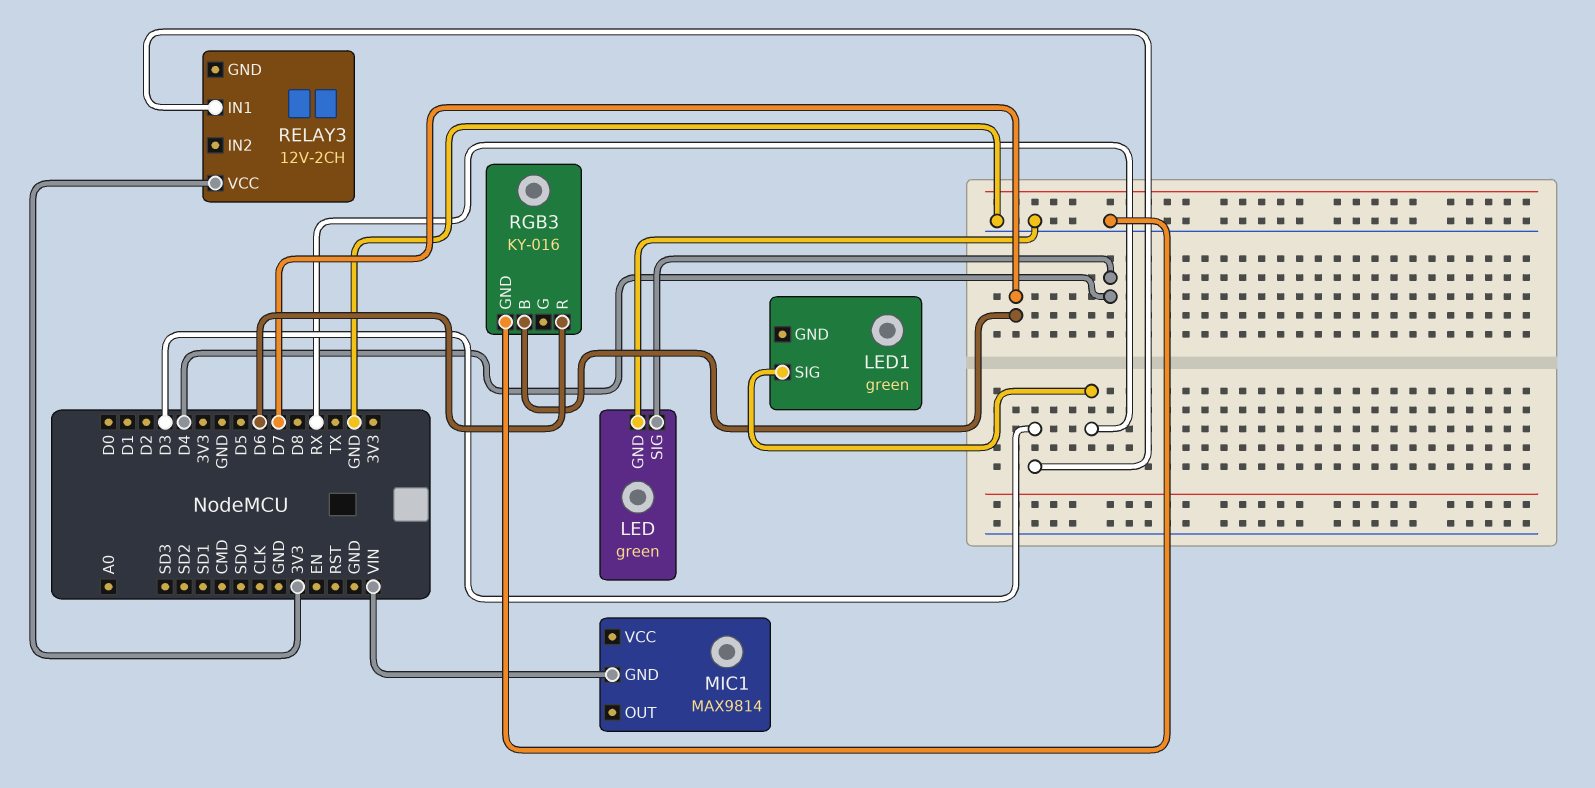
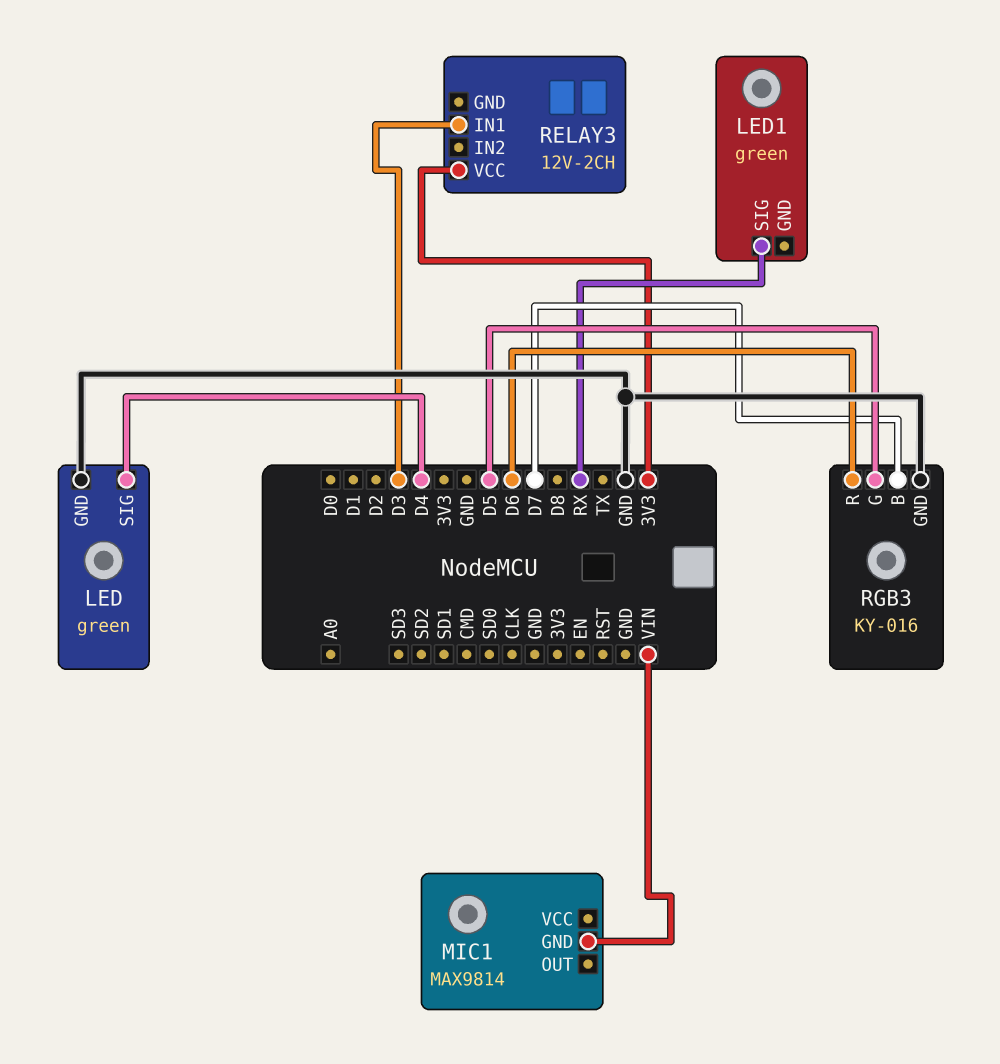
RGB3 pin G: none -> D5

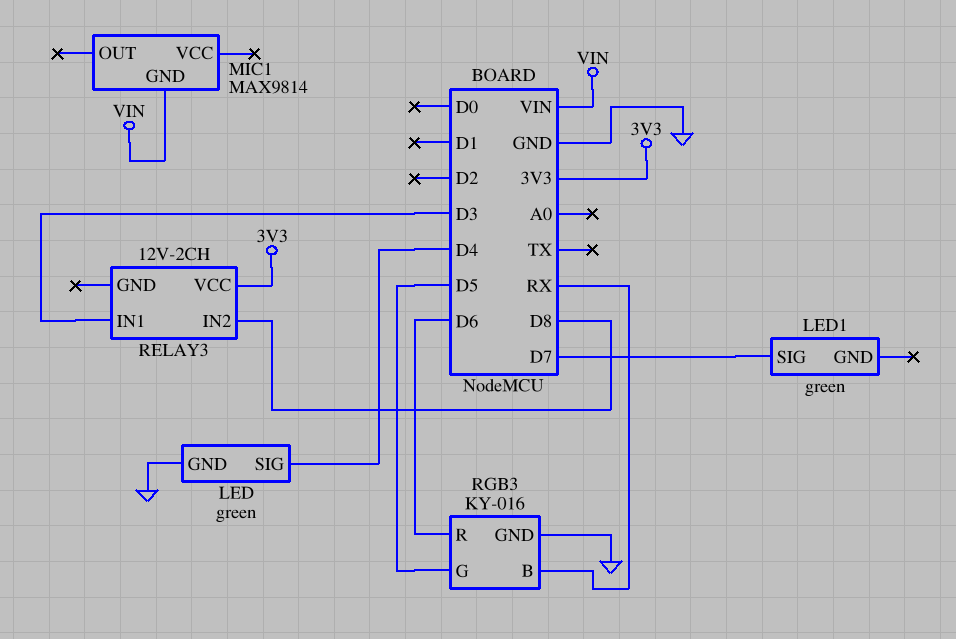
LED1 pin SIG: RX -> D7
RELAY3 pin IN2: none -> D8
RGB3 pin B: D7 -> RX

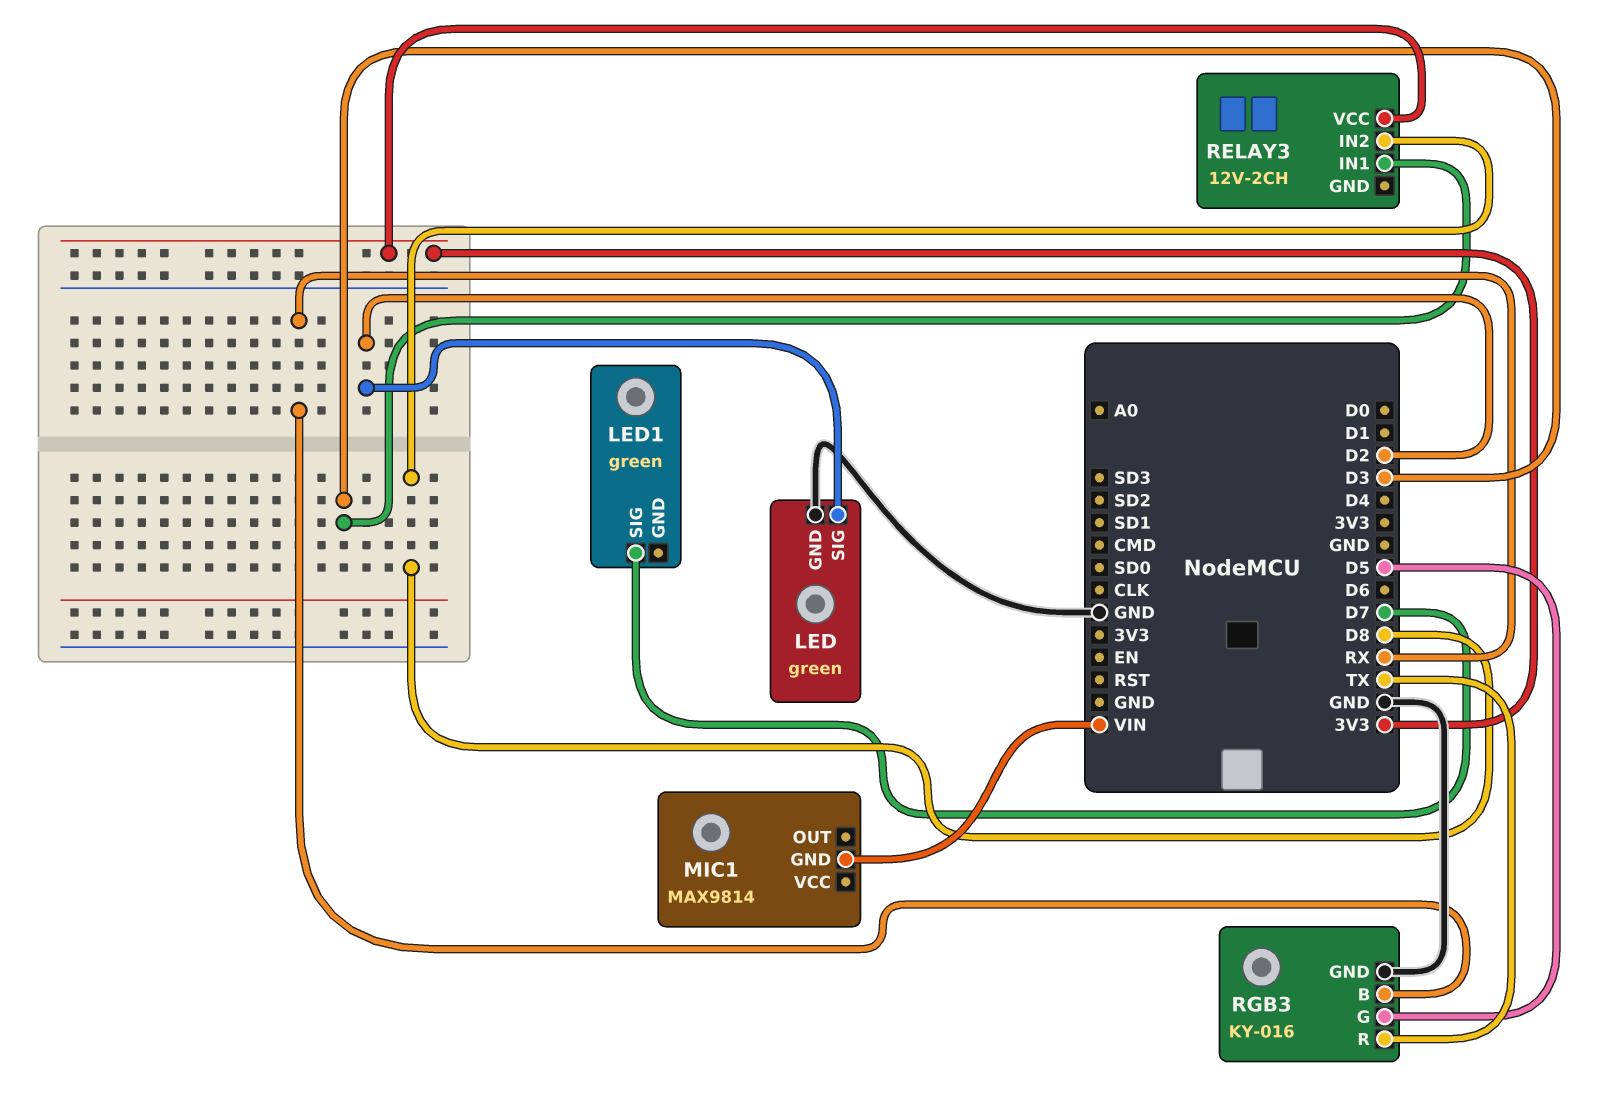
LED pin SIG: D4 -> D2
RGB3 pin R: D6 -> TX

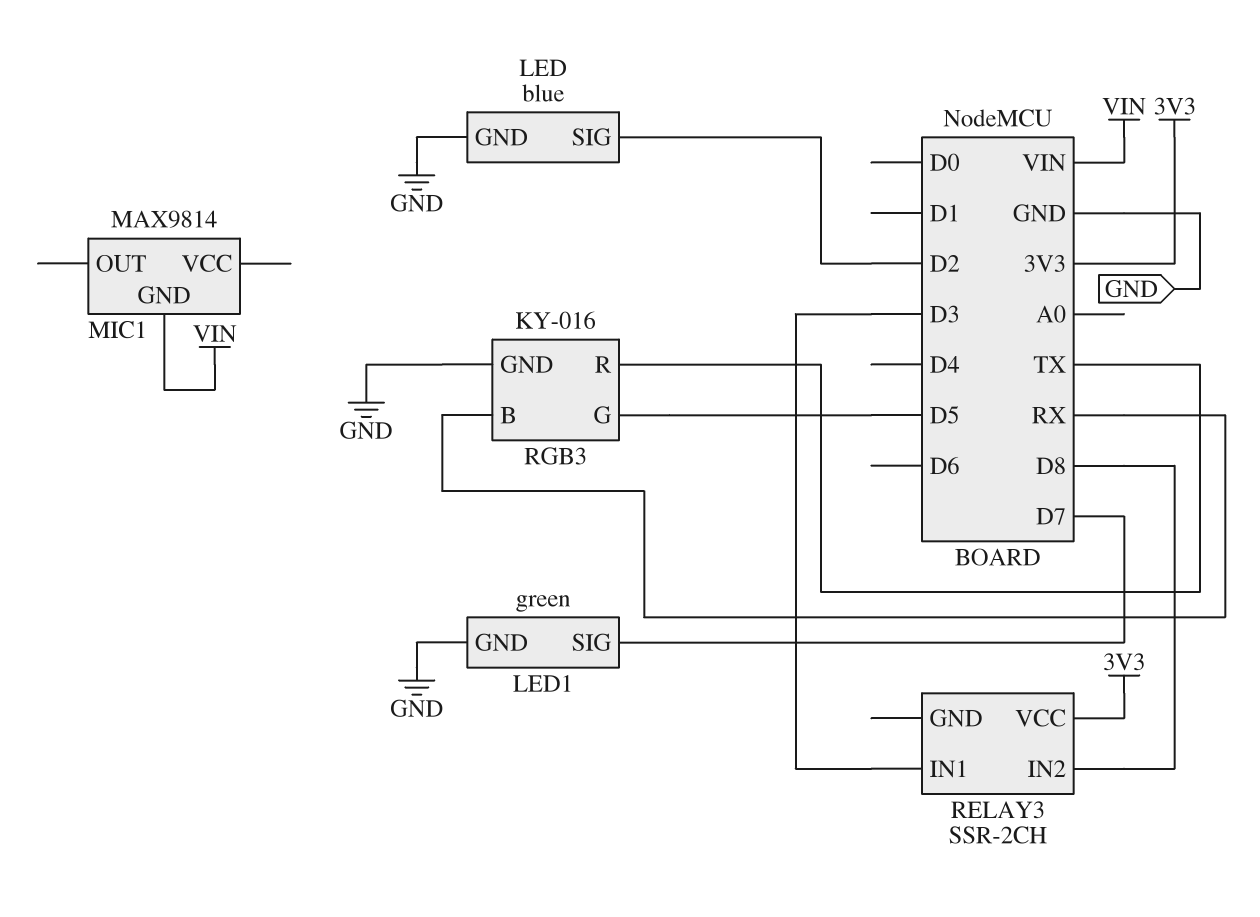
LED: green -> blue
LED1 pin GND: none -> GND
RELAY3: 12V-2CH -> SSR-2CH

